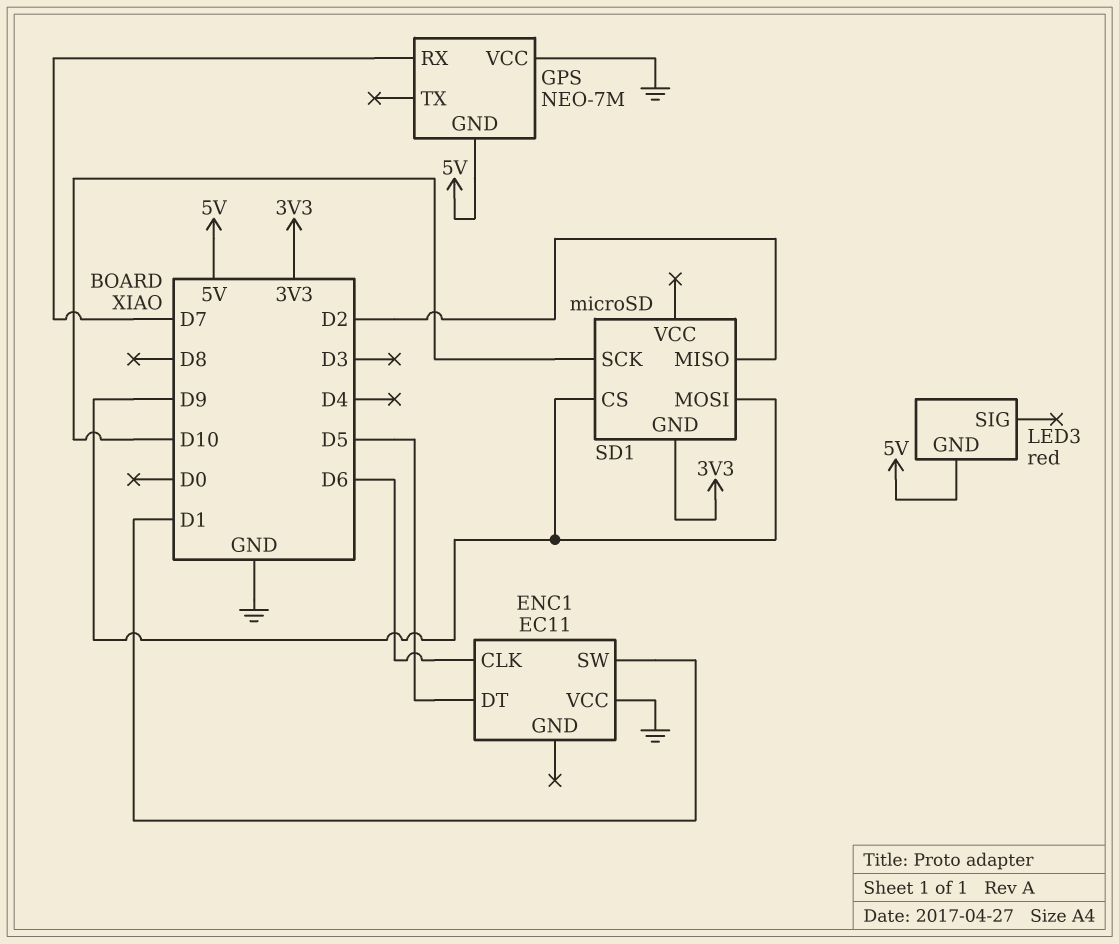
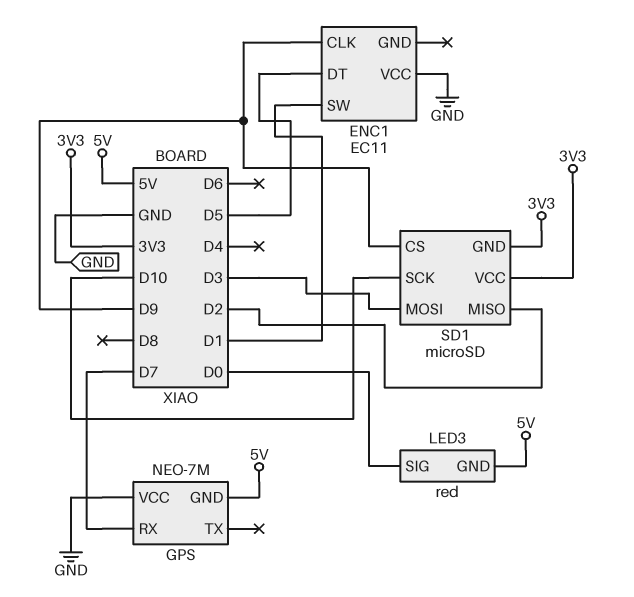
ENC1 pin CLK: D6 -> D9
LED3 pin SIG: none -> D0
SD1 pin MOSI: D9 -> D3
SD1 pin VCC: none -> 3V3

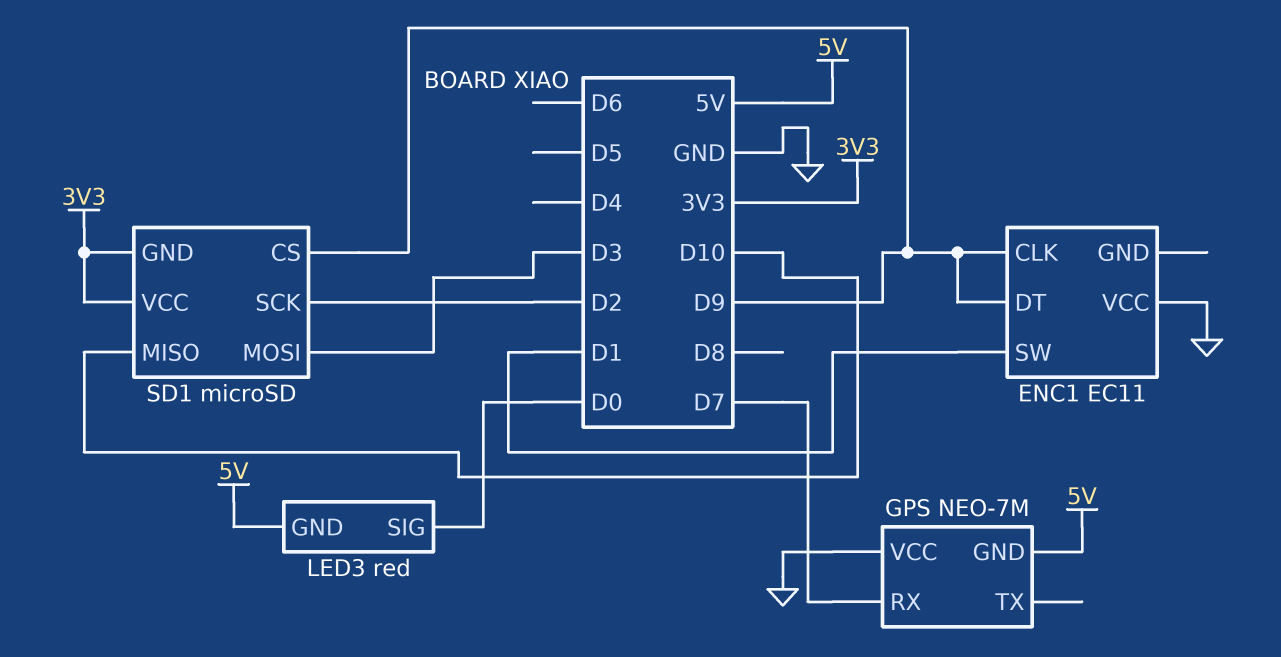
ENC1 pin DT: D5 -> D9
SD1 pin MISO: D2 -> D10
SD1 pin SCK: D10 -> D2

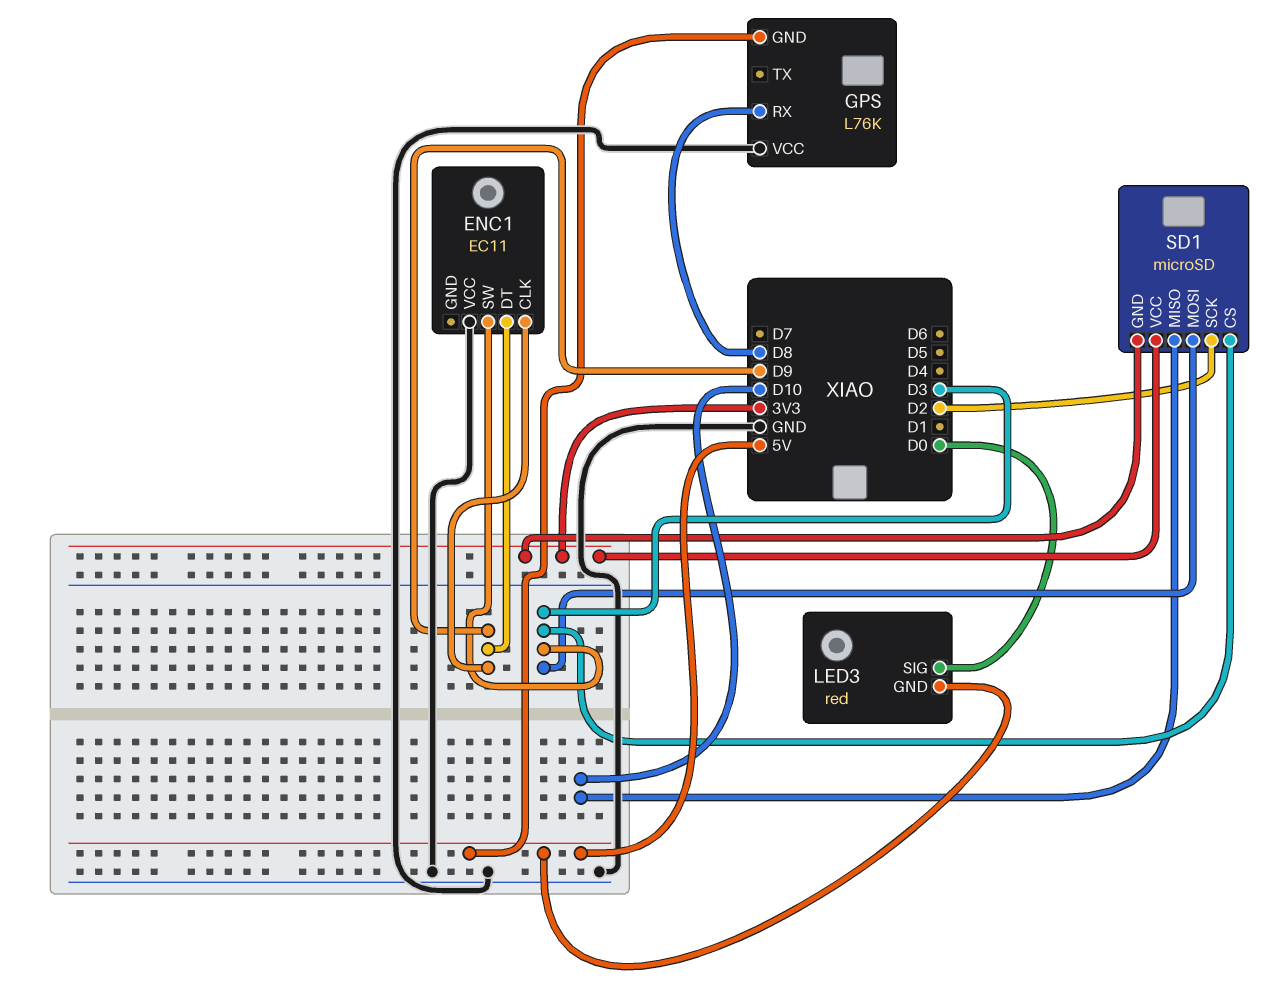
ENC1 pin SW: D1 -> D3
GPS: NEO-7M -> L76K
GPS pin RX: D7 -> D8
SD1 pin CS: D9 -> D3

